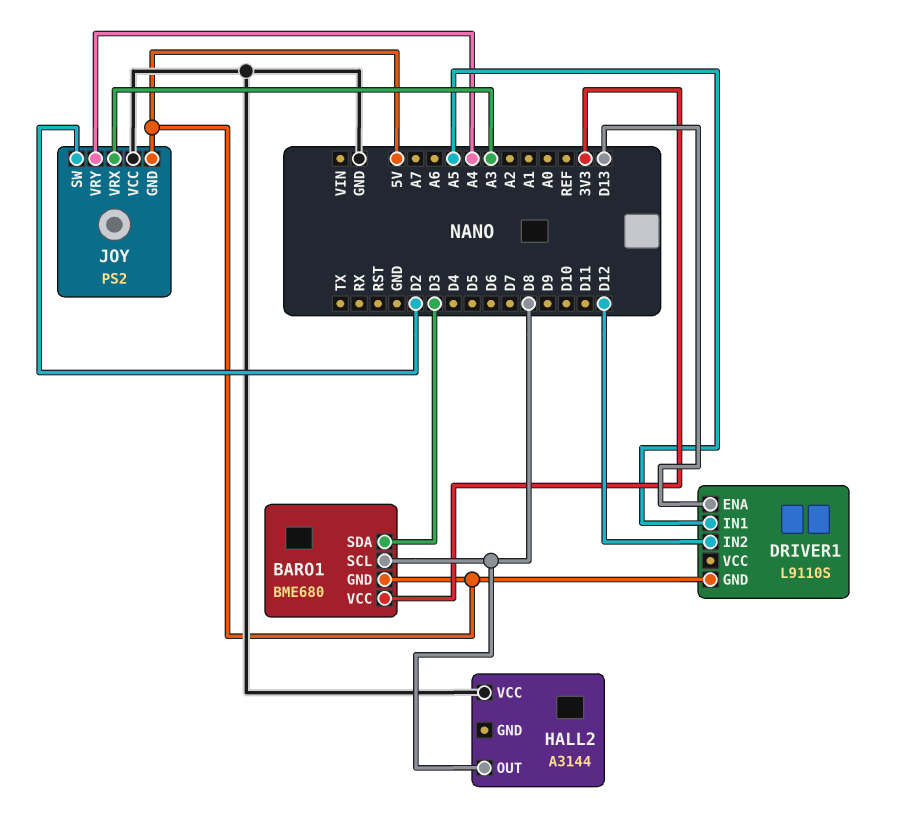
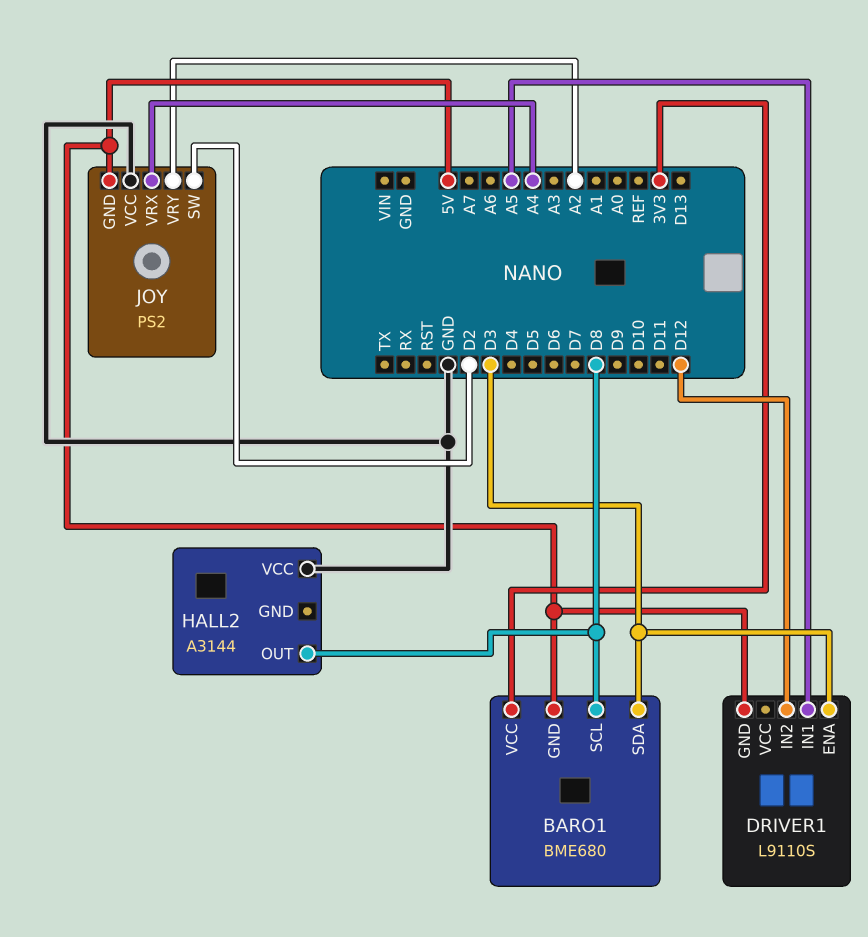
DRIVER1 pin ENA: D13 -> D3
JOY pin VRX: A3 -> A4
JOY pin VRY: A4 -> A2

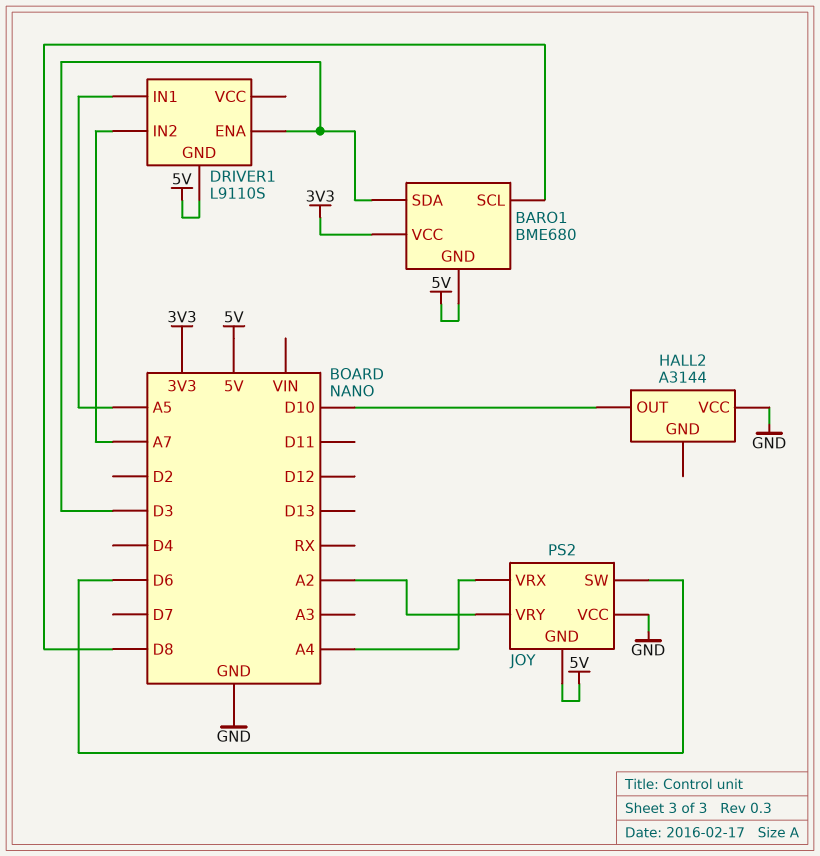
DRIVER1 pin IN2: D12 -> A7
HALL2 pin OUT: D8 -> D10
JOY pin SW: D2 -> D6

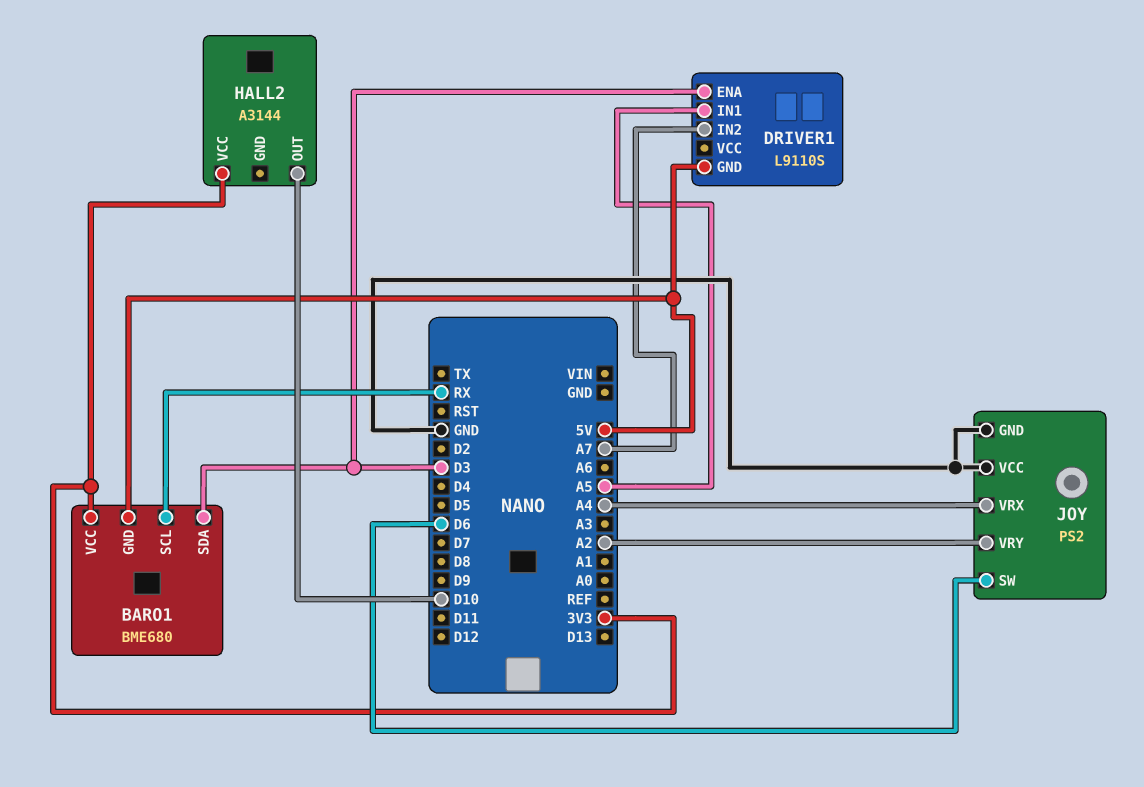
BARO1 pin SCL: D8 -> RX
HALL2 pin VCC: GND -> 3V3
JOY pin GND: 5V -> GND

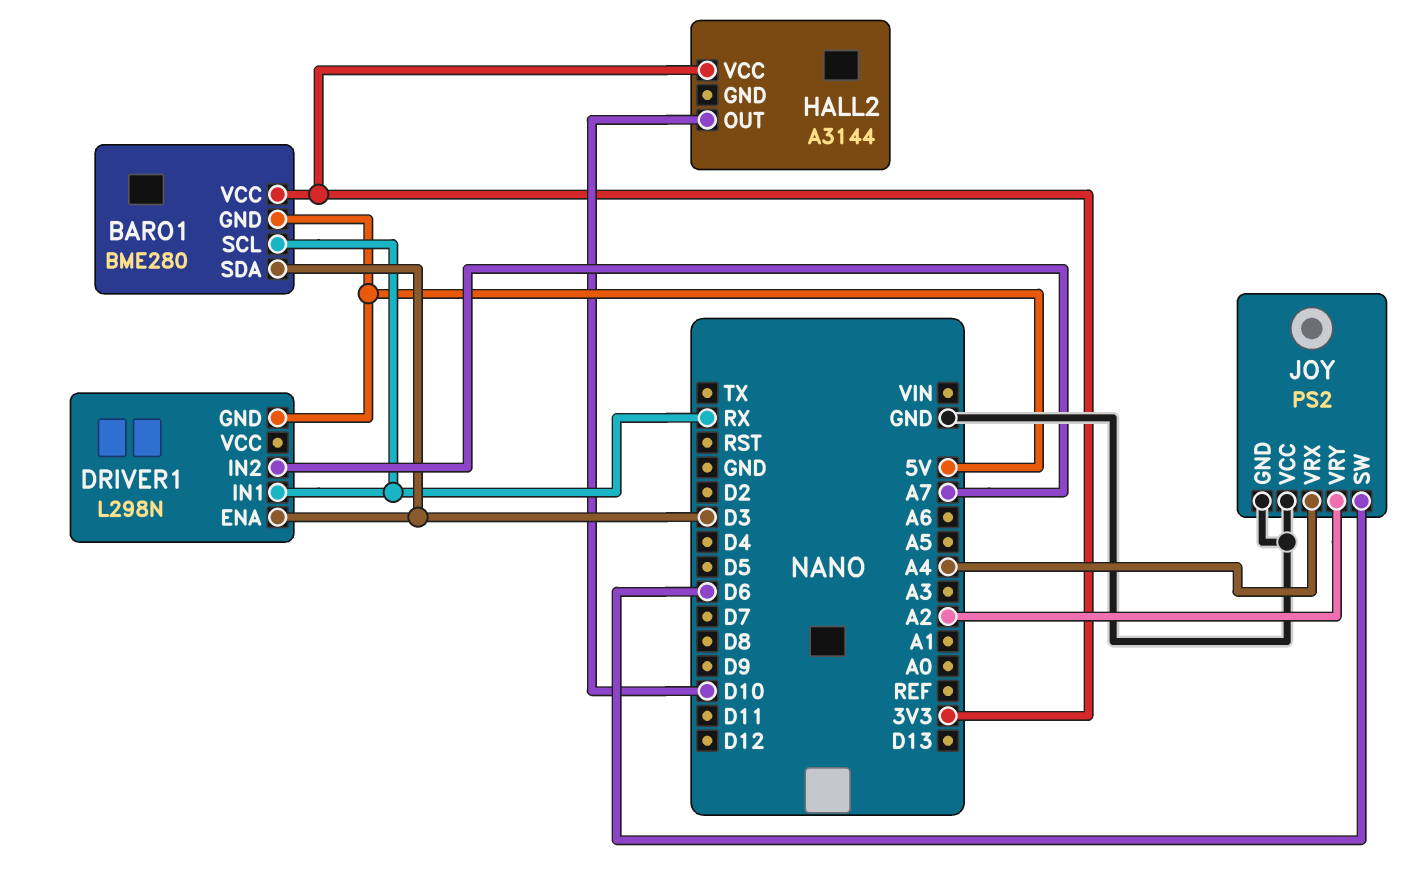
BARO1: BME680 -> BME280
DRIVER1: L9110S -> L298N
DRIVER1 pin IN1: A5 -> RX

